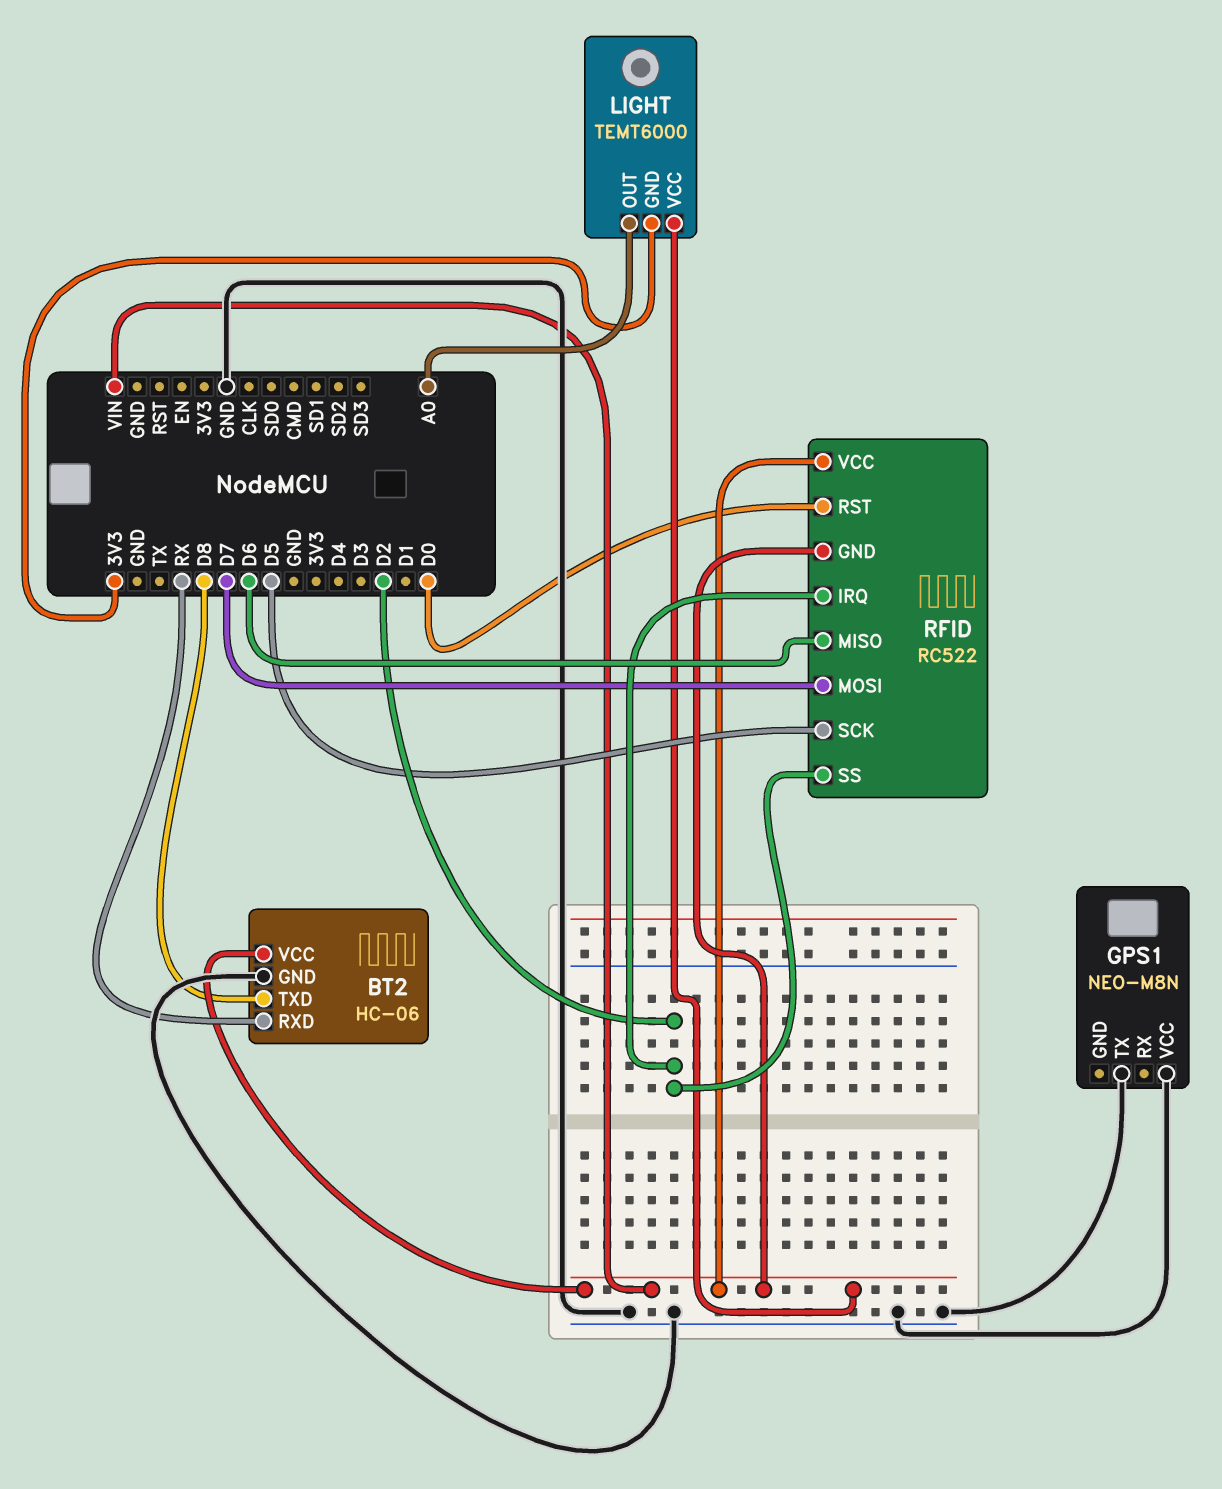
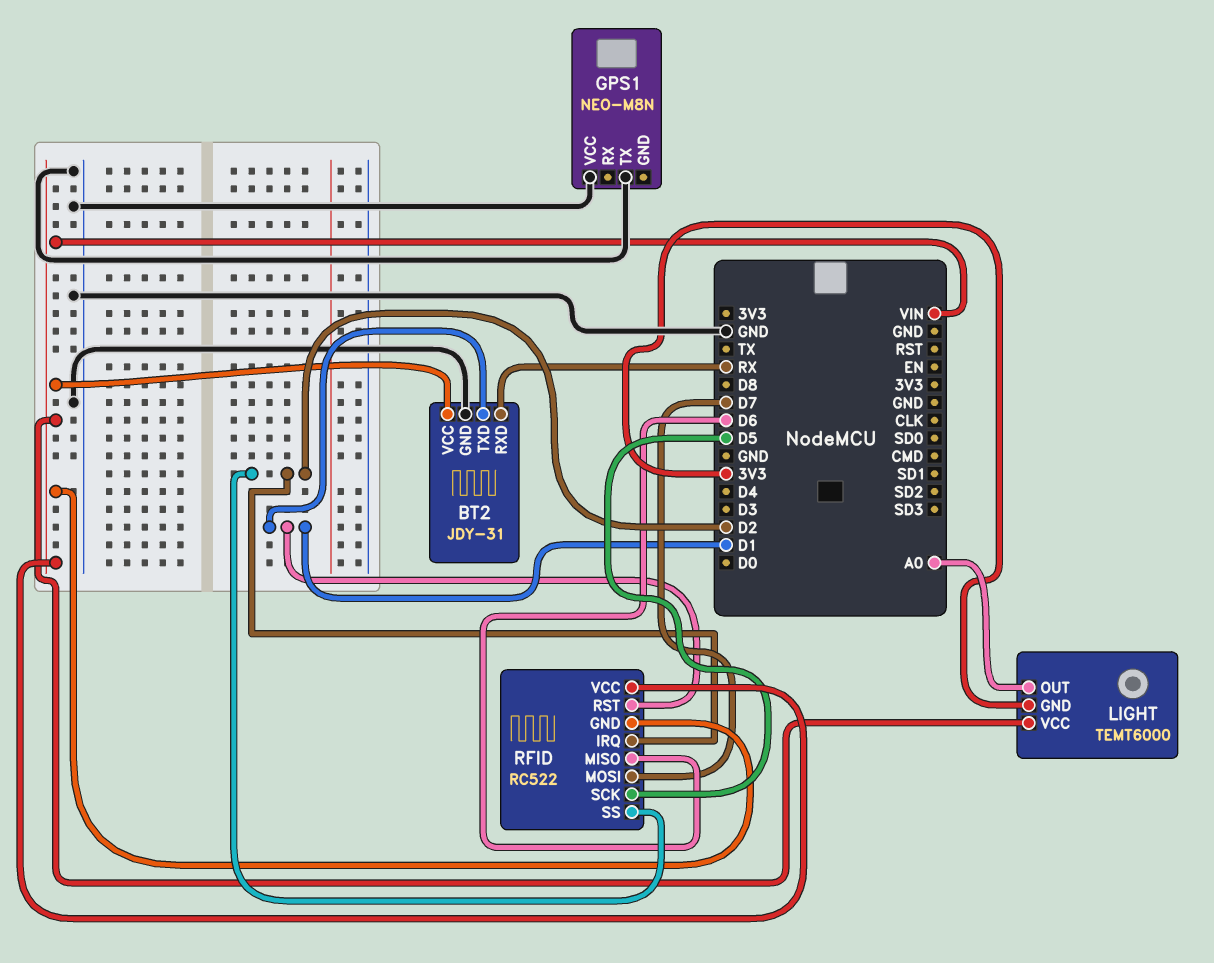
BT2: HC-06 -> JDY-31
BT2 pin TXD: D8 -> D1
RFID pin RST: D0 -> D1

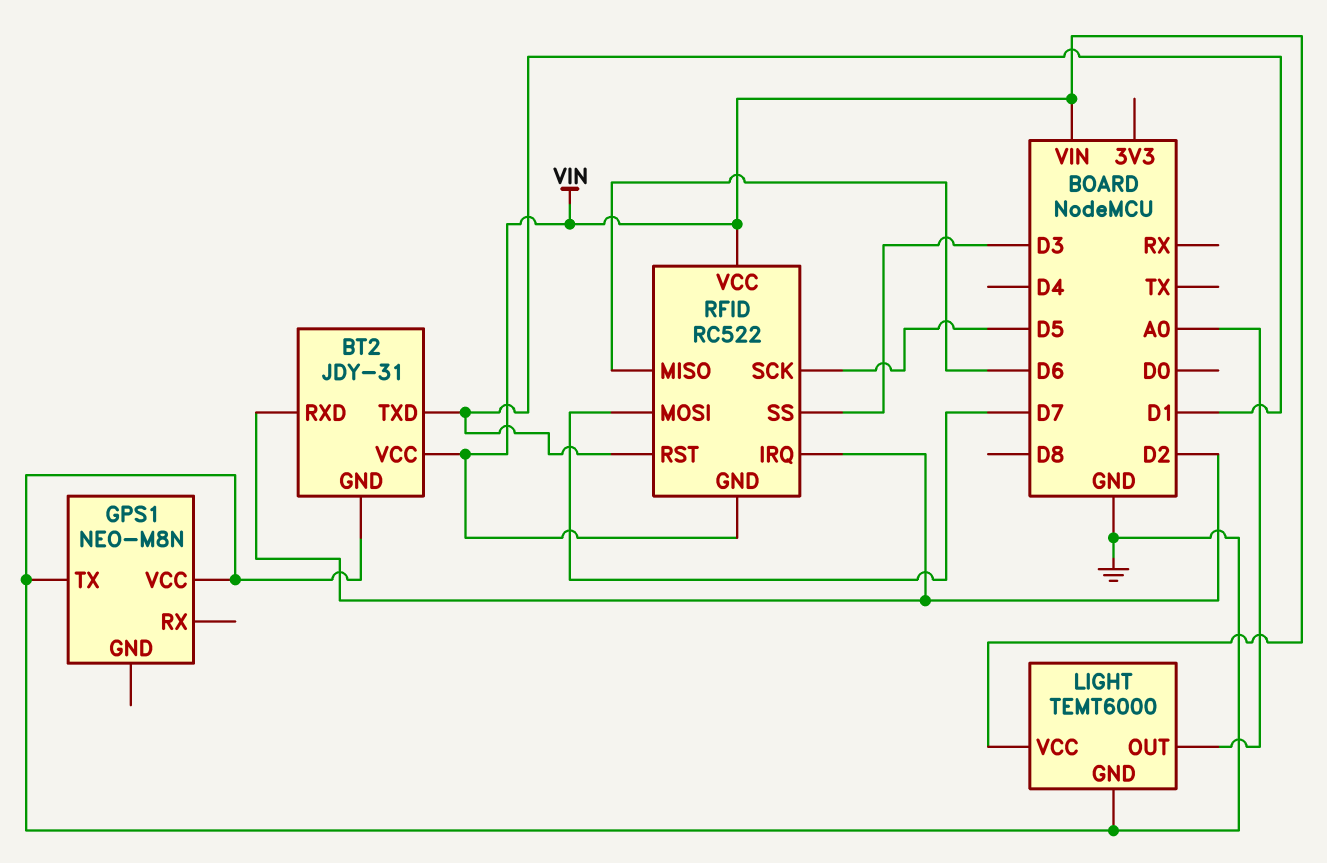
BT2 pin RXD: RX -> D2
LIGHT pin GND: 3V3 -> GND
RFID pin SS: D2 -> D3

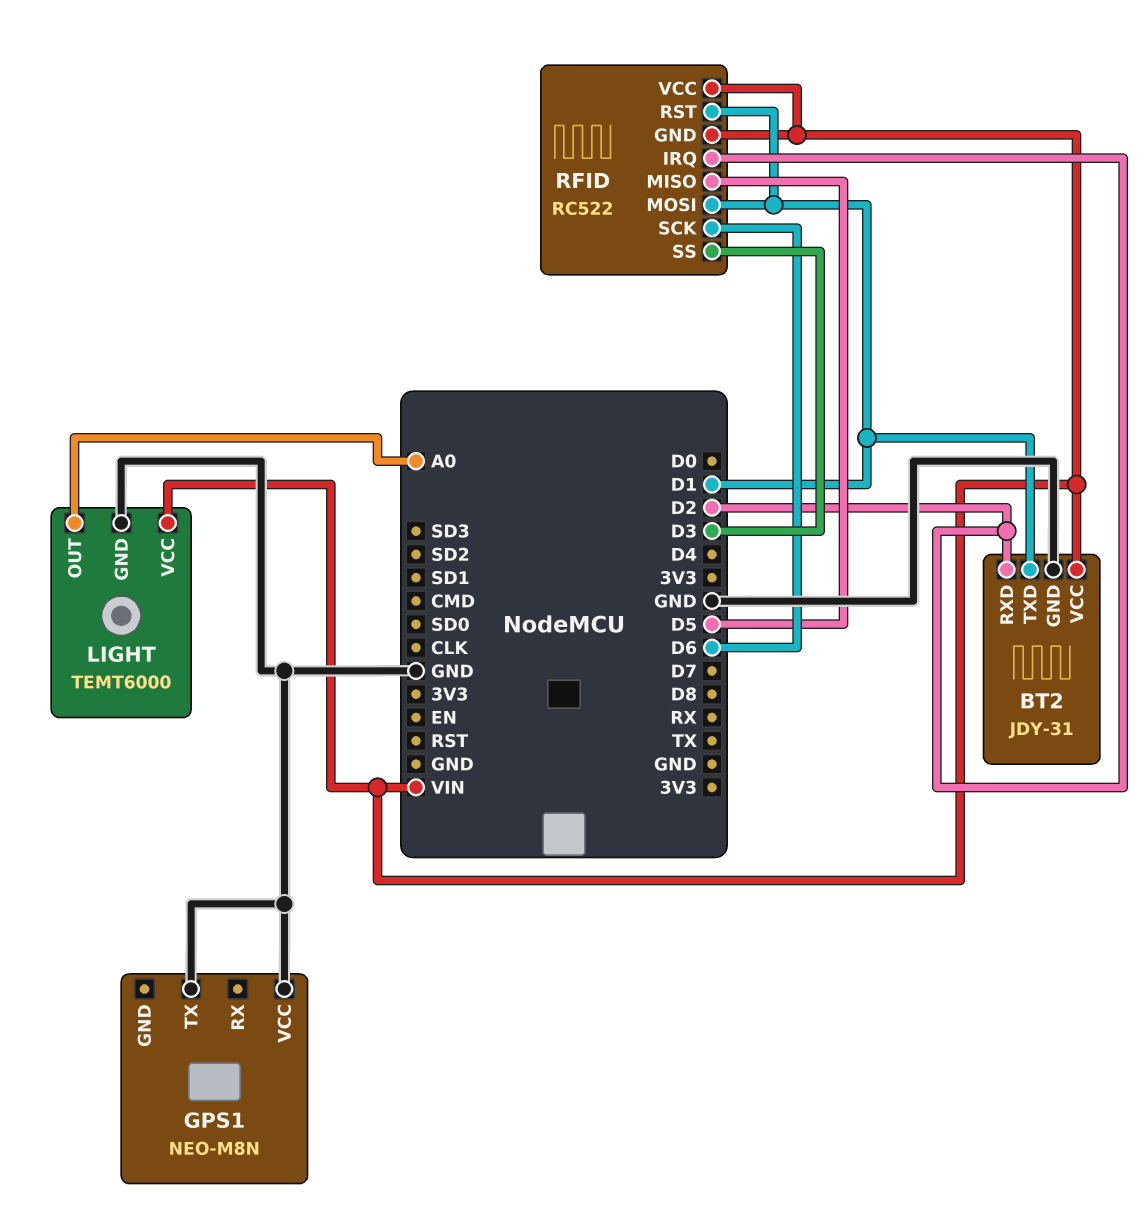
RFID pin MISO: D6 -> D5
RFID pin MOSI: D7 -> D1
RFID pin SCK: D5 -> D6

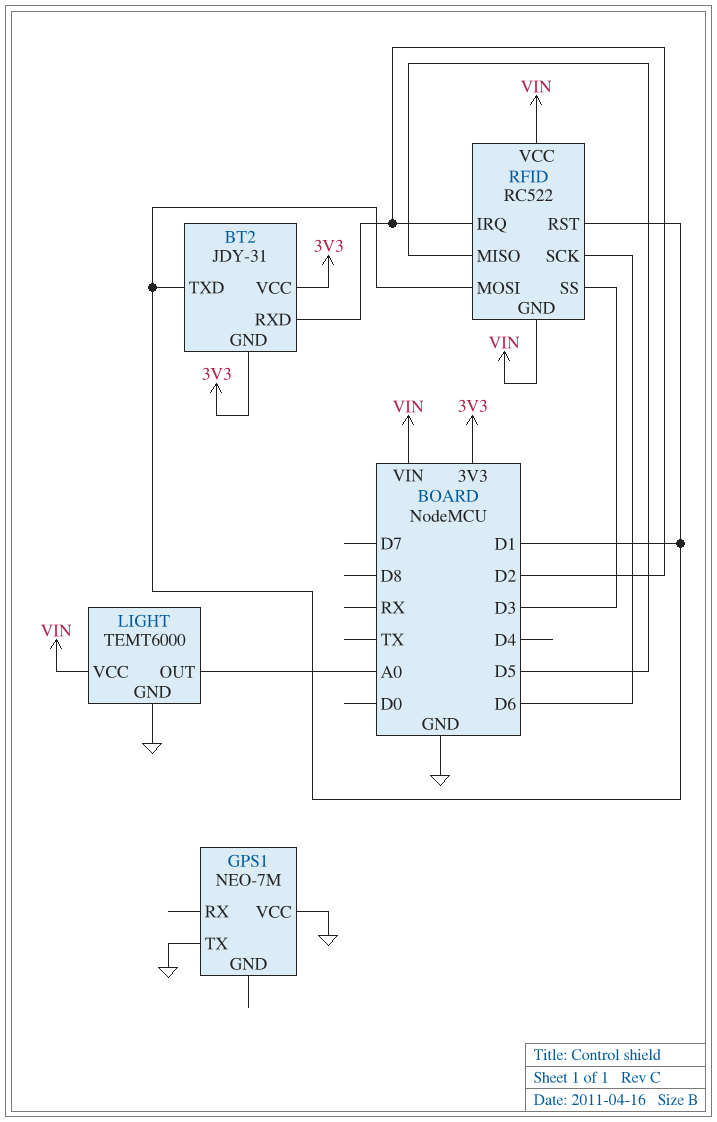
BT2 pin GND: GND -> 3V3
BT2 pin VCC: VIN -> 3V3
GPS1: NEO-M8N -> NEO-7M

